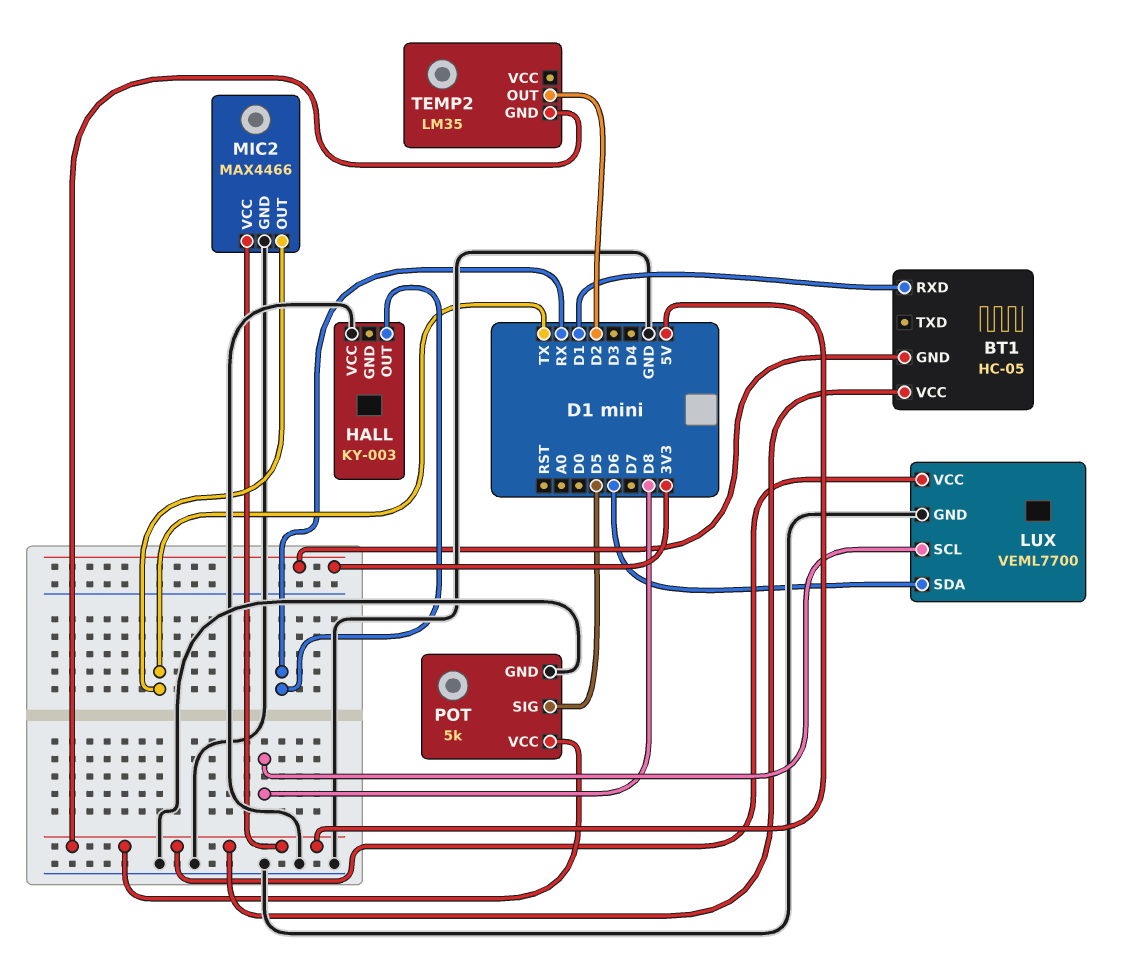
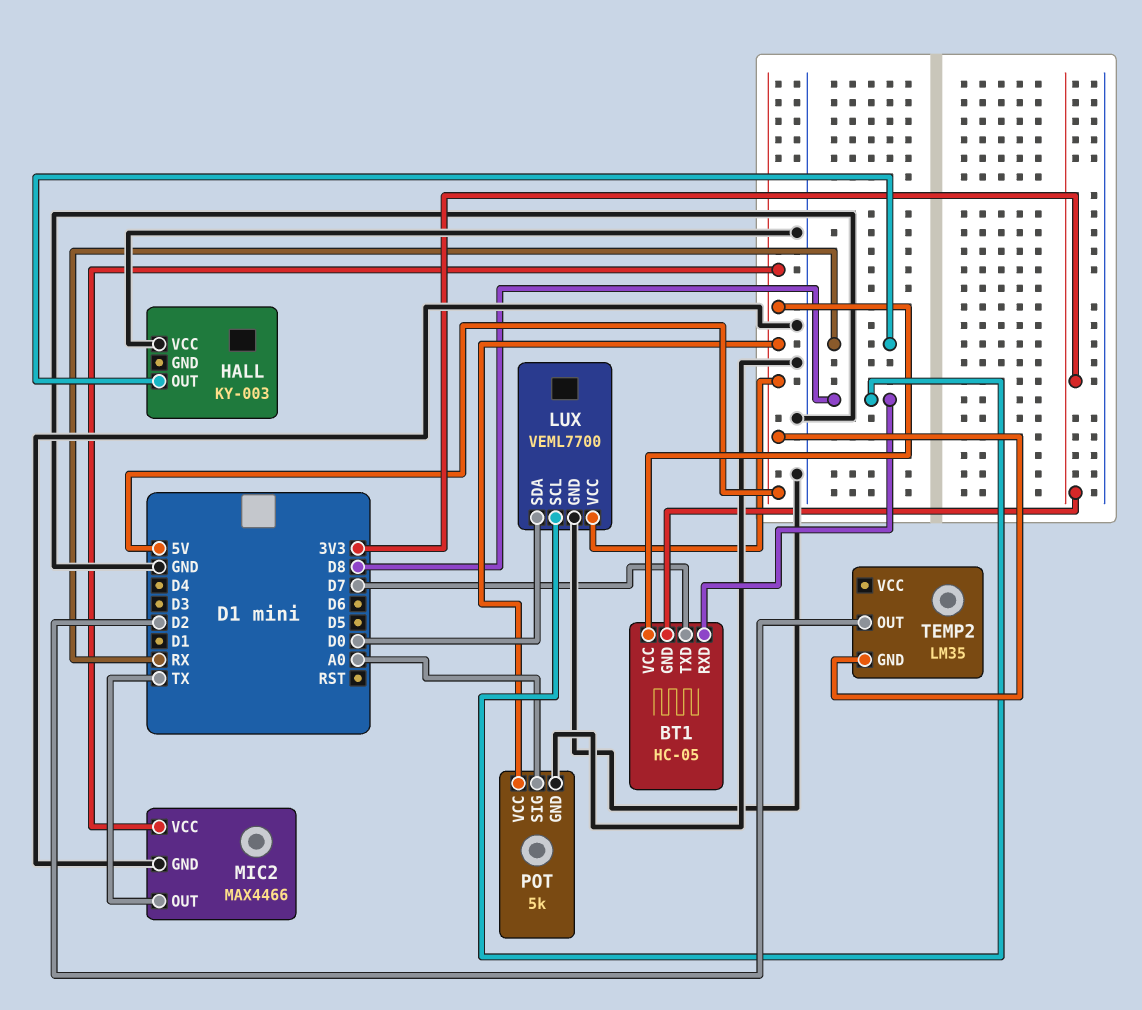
BT1 pin RXD: D1 -> D8
BT1 pin TXD: none -> D7
LUX pin SDA: D6 -> D0
POT pin SIG: D5 -> A0

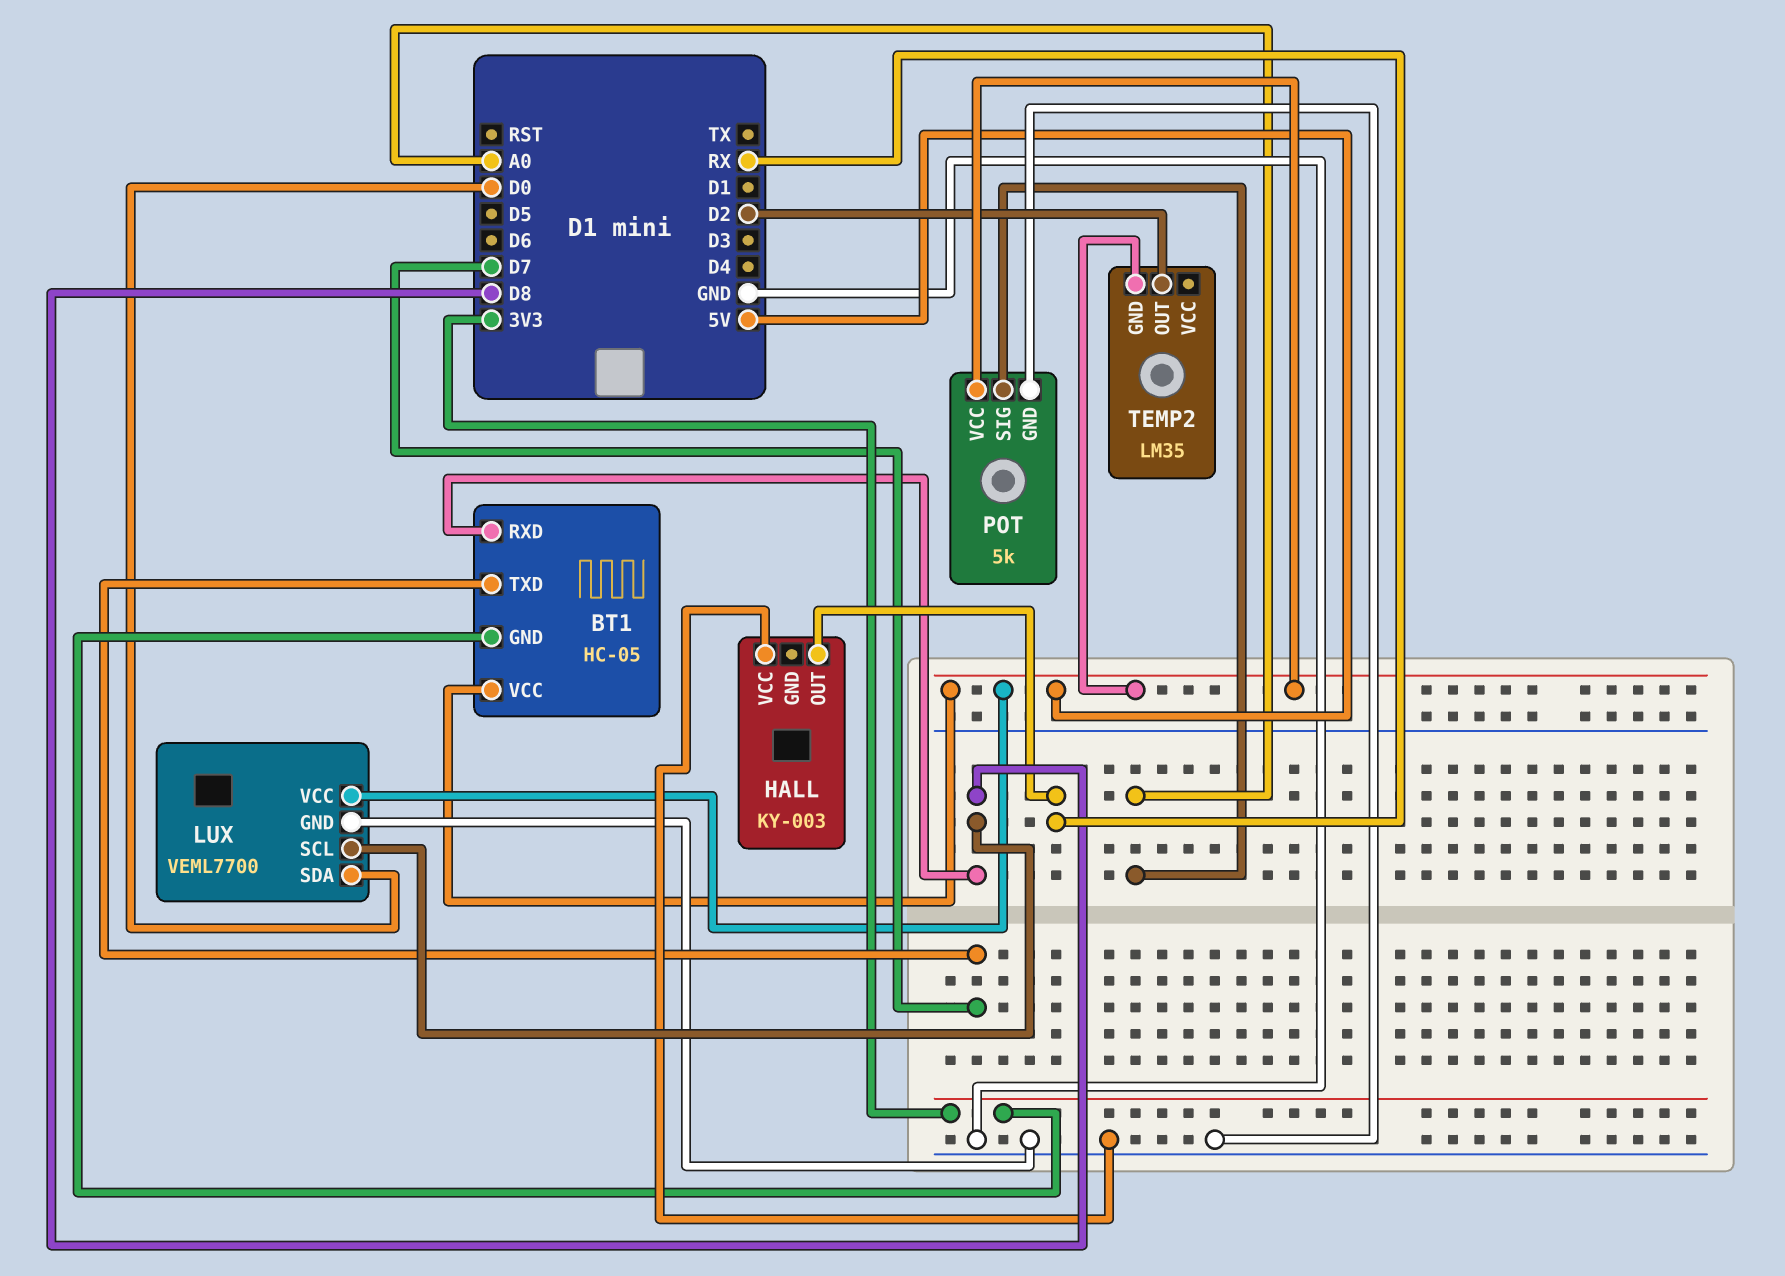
MIC2: MAX4466 -> none
MIC2 pin GND: GND -> none
MIC2 pin OUT: TX -> none
MIC2 pin VCC: 5V -> none

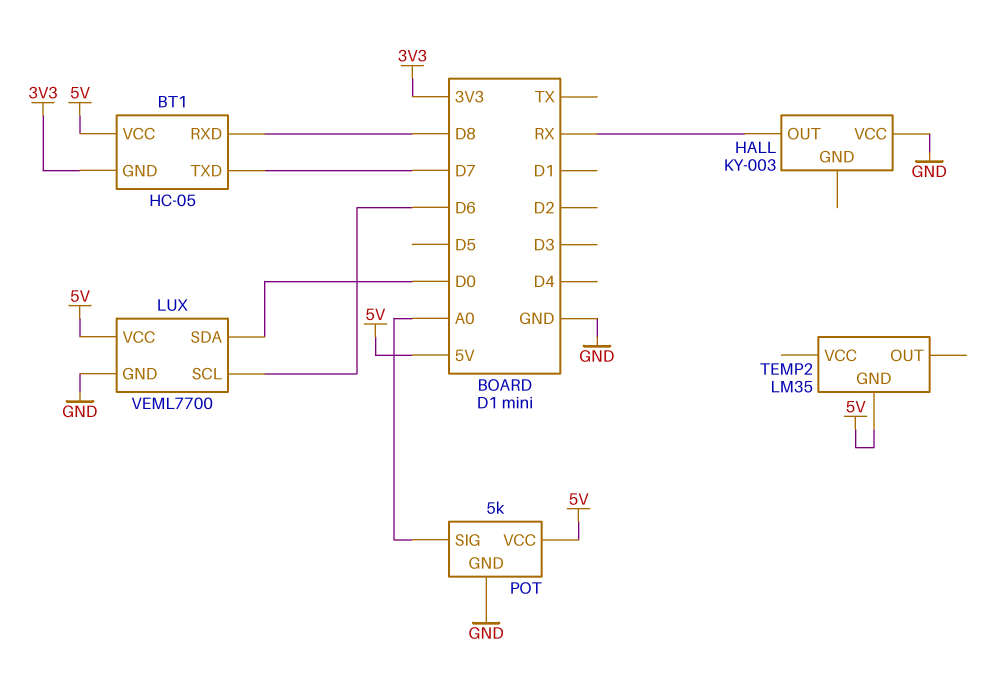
LUX pin SCL: D8 -> D6
TEMP2 pin OUT: D2 -> none

